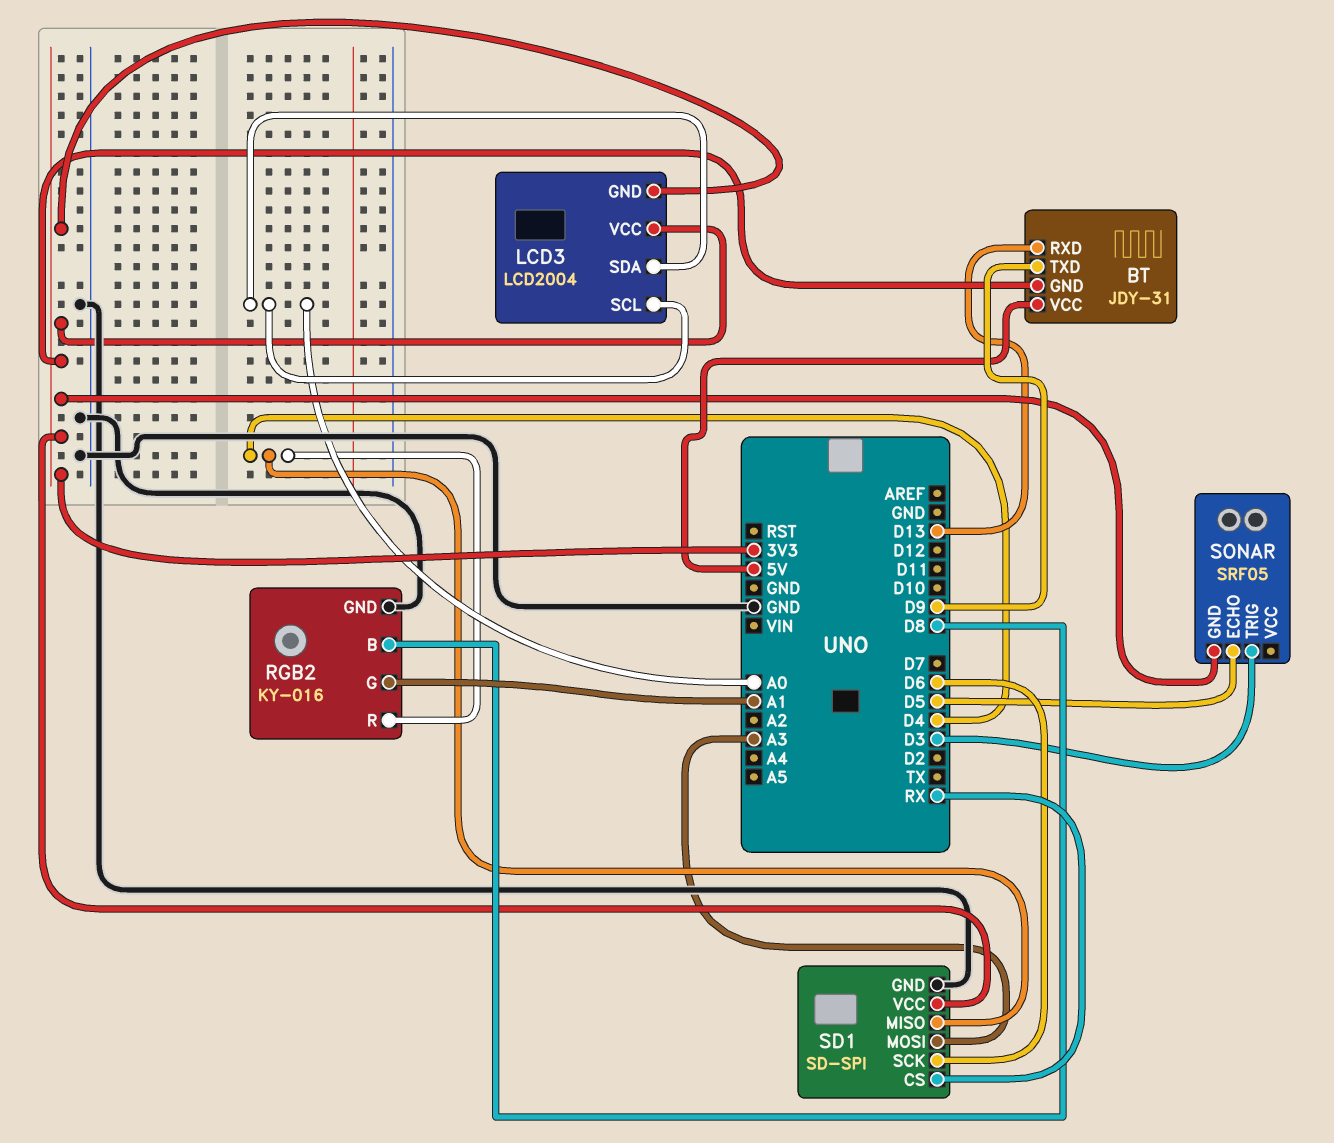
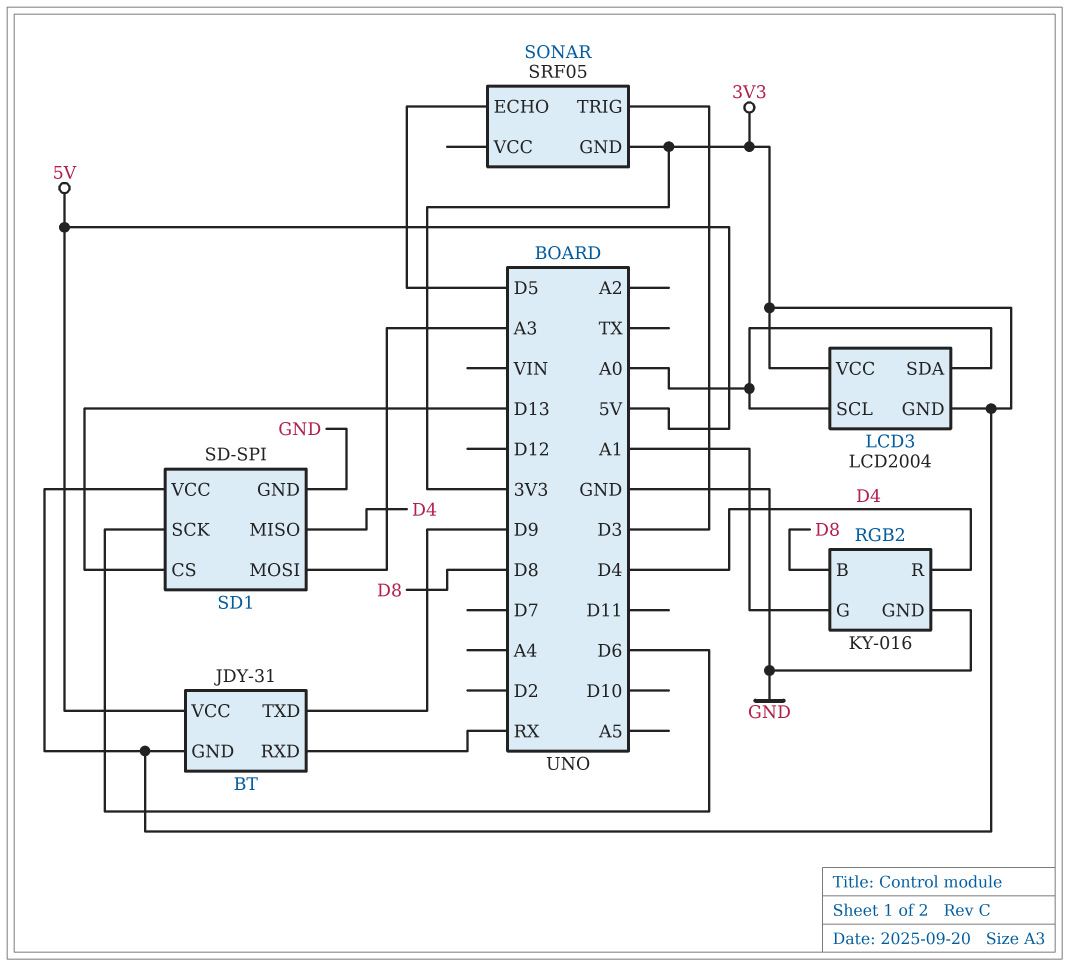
BT pin RXD: D13 -> RX
SD1 pin CS: RX -> D13

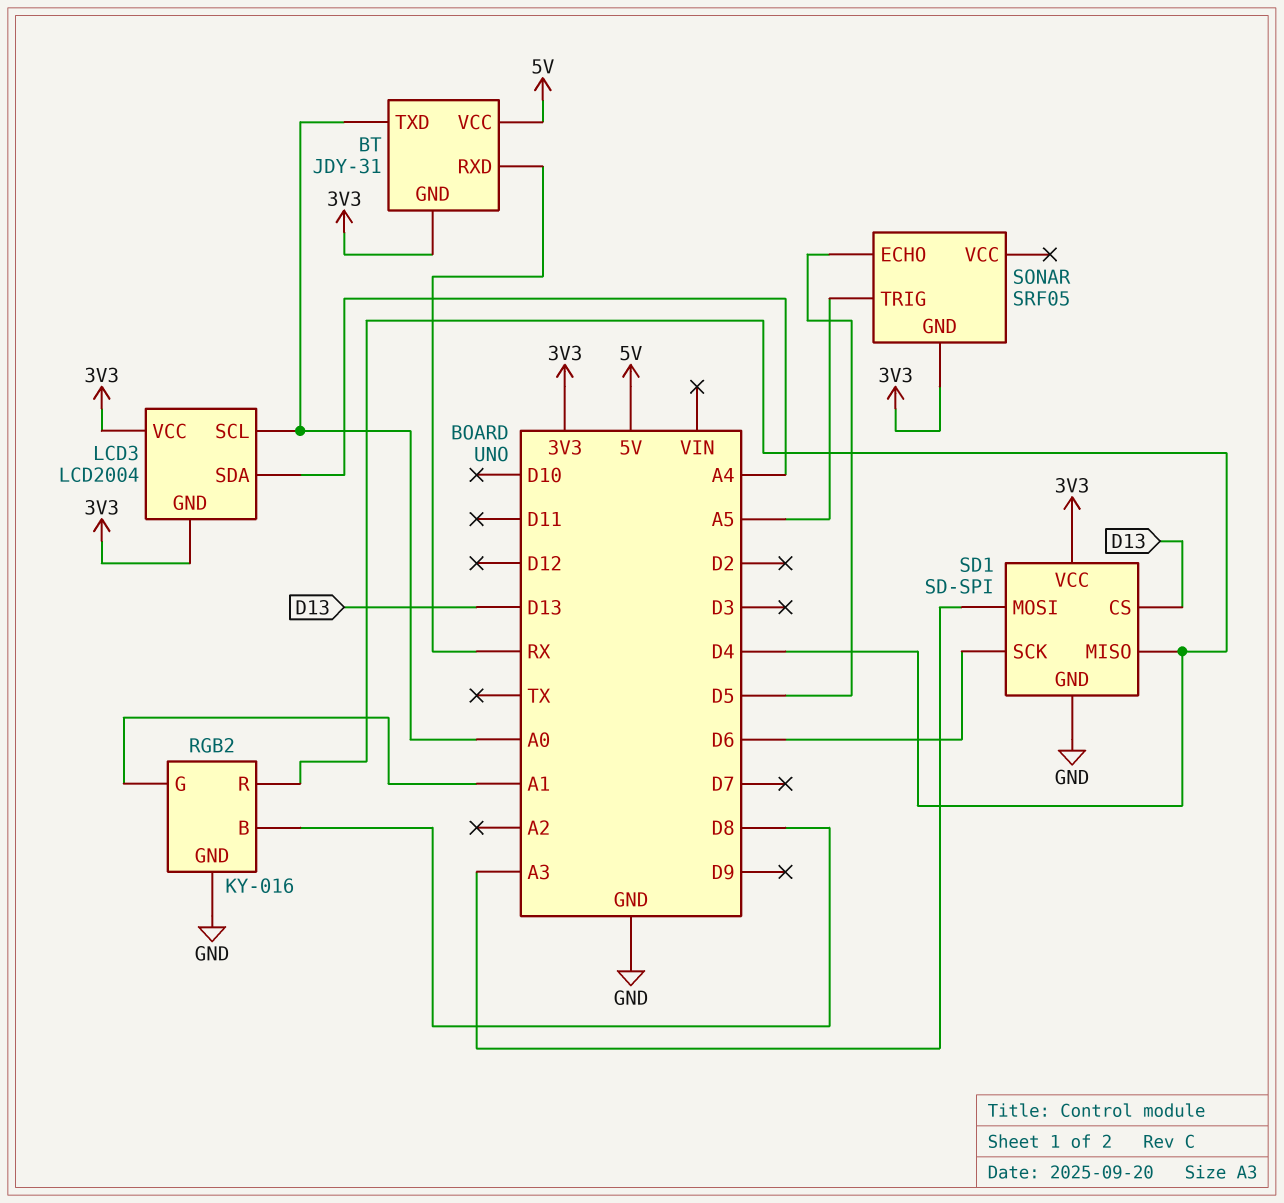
BT pin TXD: D9 -> A0
LCD3 pin SDA: A0 -> A4
SONAR pin TRIG: D3 -> A5

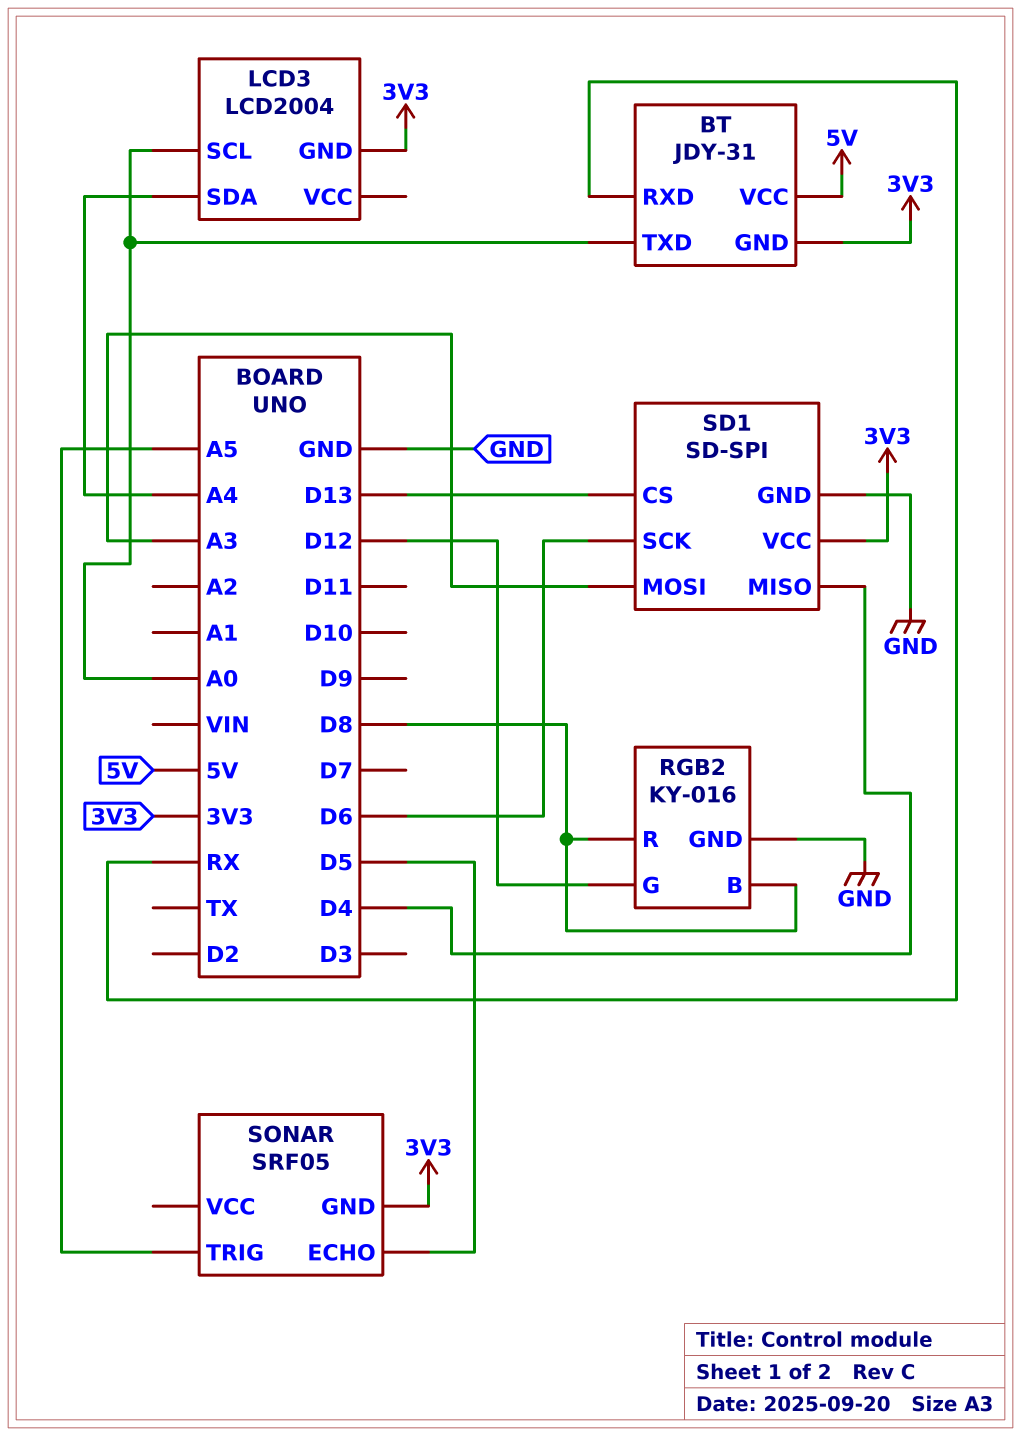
LCD3 pin VCC: 3V3 -> none
RGB2 pin G: A1 -> D12
RGB2 pin R: D4 -> D8

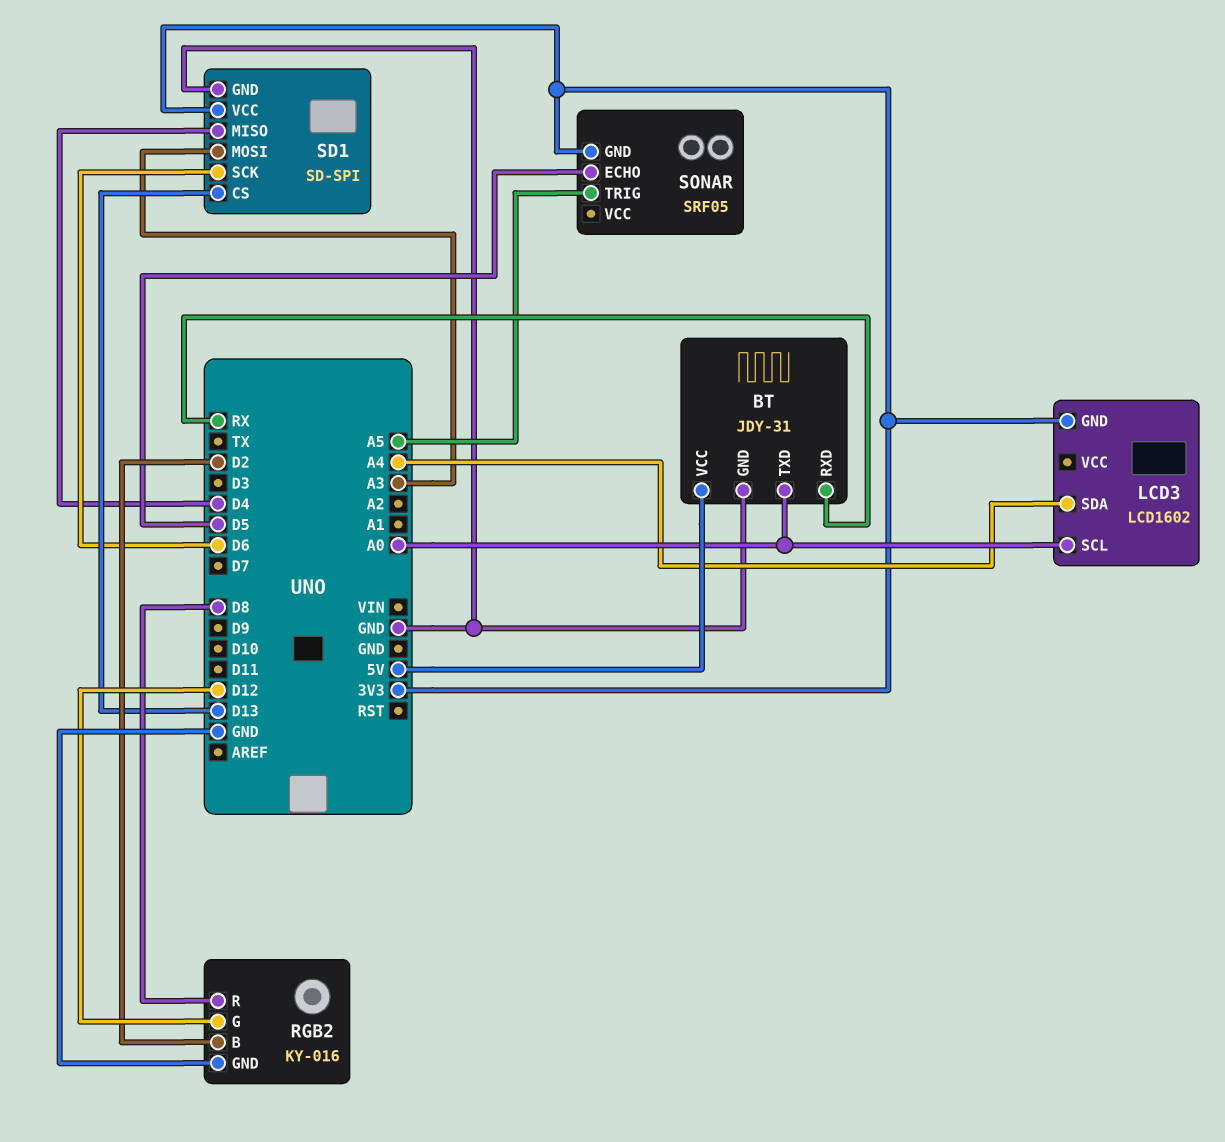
BT pin GND: 3V3 -> GND
LCD3: LCD2004 -> LCD1602
RGB2 pin B: D8 -> D2

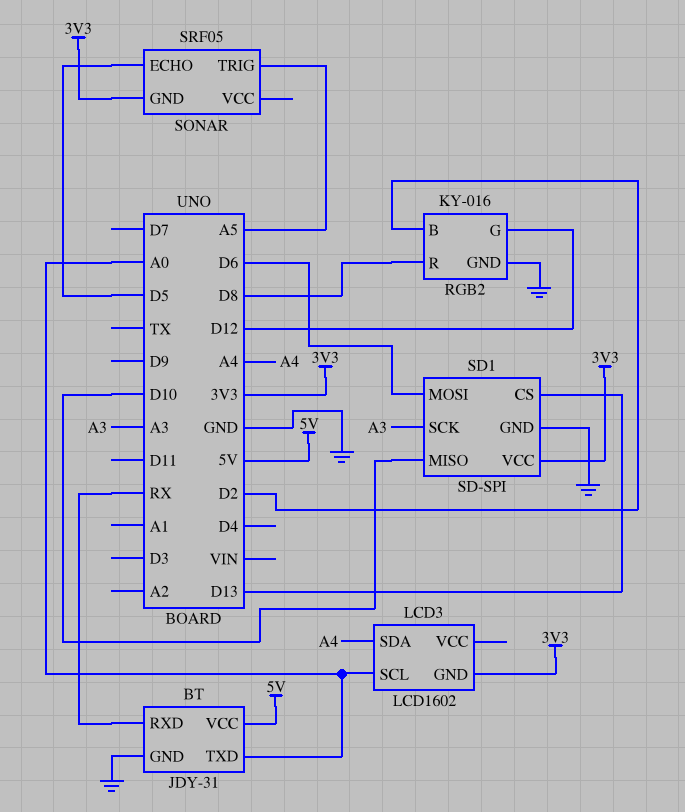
SD1 pin MISO: D4 -> D10
SD1 pin MOSI: A3 -> D6
SD1 pin SCK: D6 -> A3

